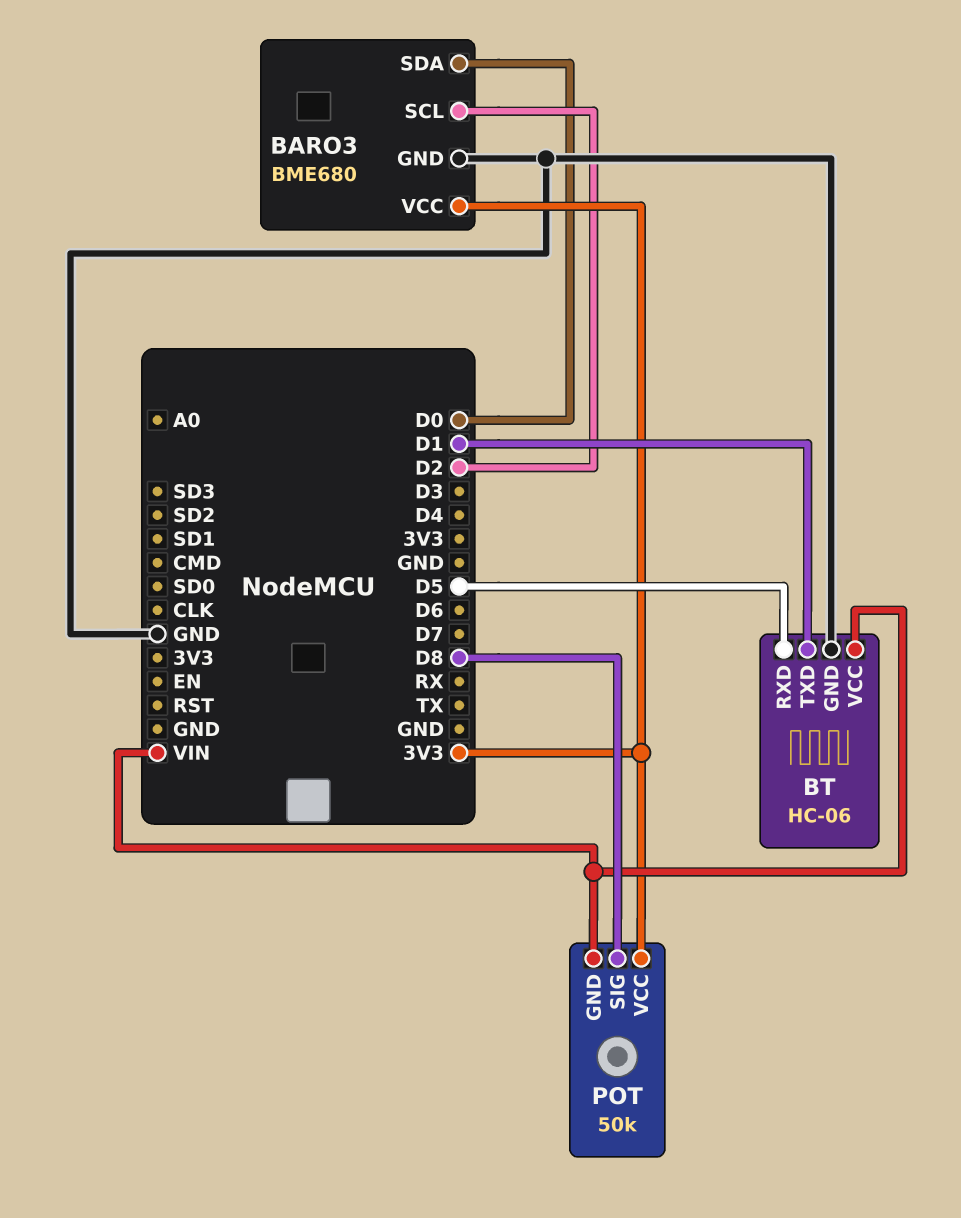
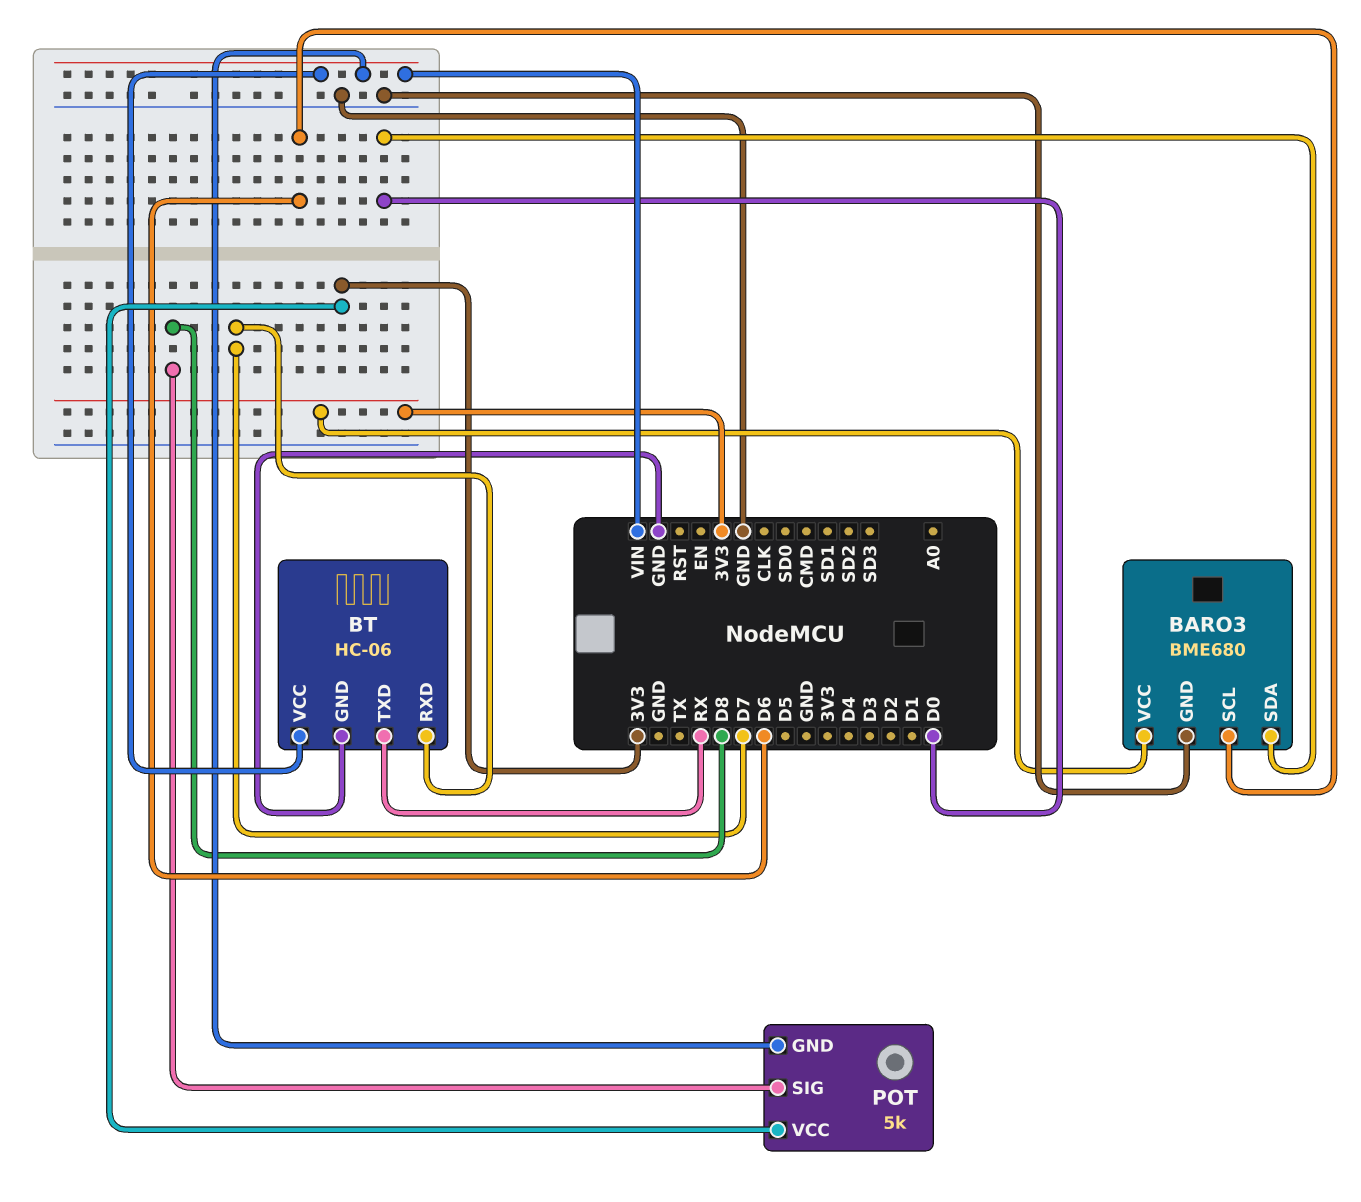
BARO3 pin SCL: D2 -> D6
BT pin RXD: D5 -> D7
BT pin TXD: D1 -> RX
POT: 50k -> 5k

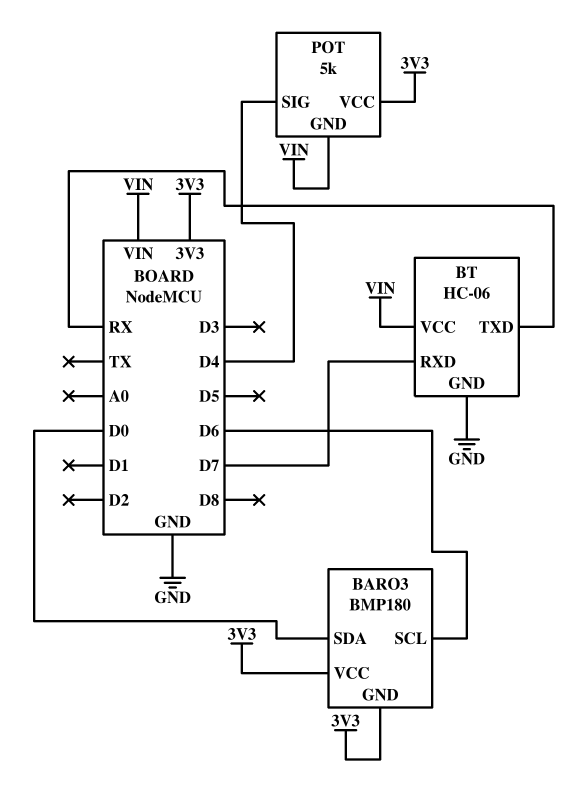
BARO3: BME680 -> BMP180
BARO3 pin GND: GND -> 3V3
POT pin SIG: D8 -> D4

